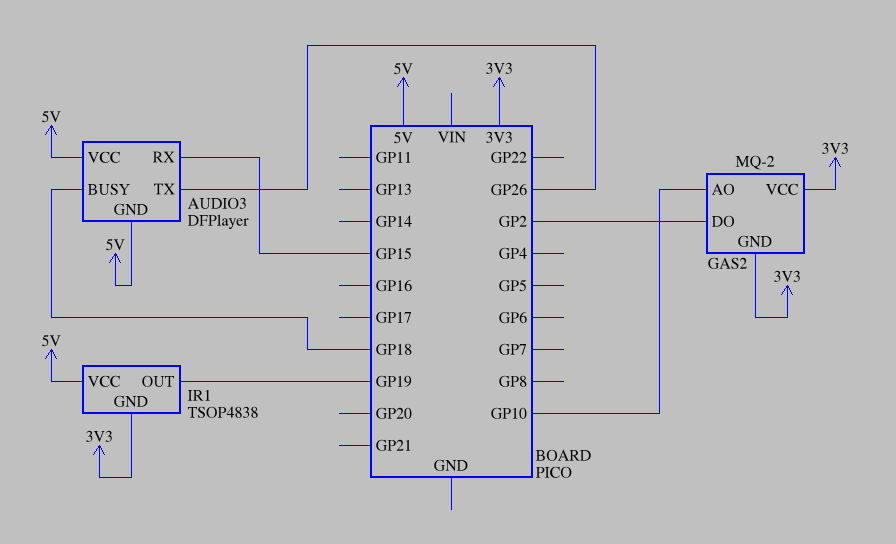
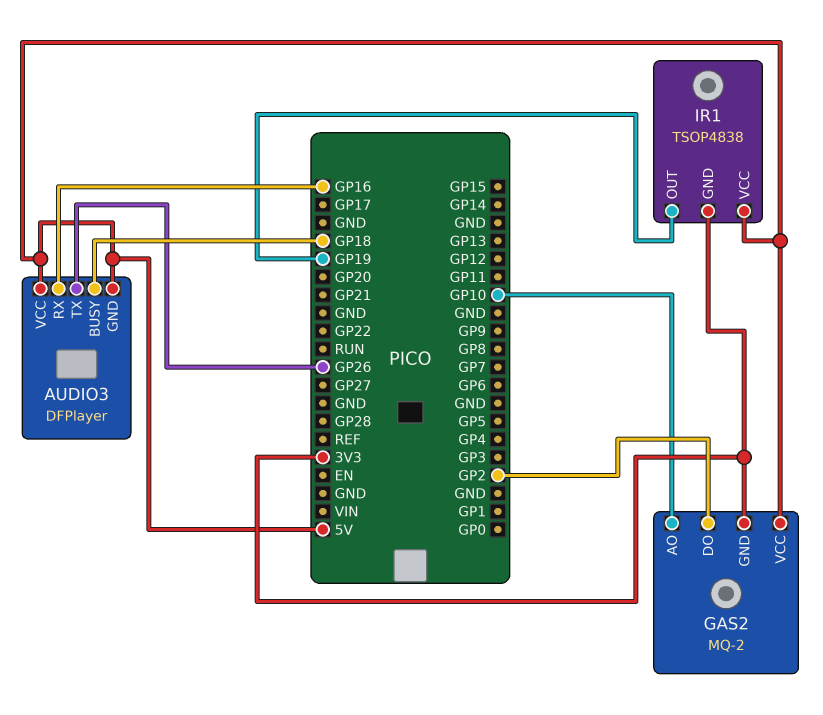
AUDIO3 pin RX: GP15 -> GP16
GAS2 pin VCC: 3V3 -> 5V

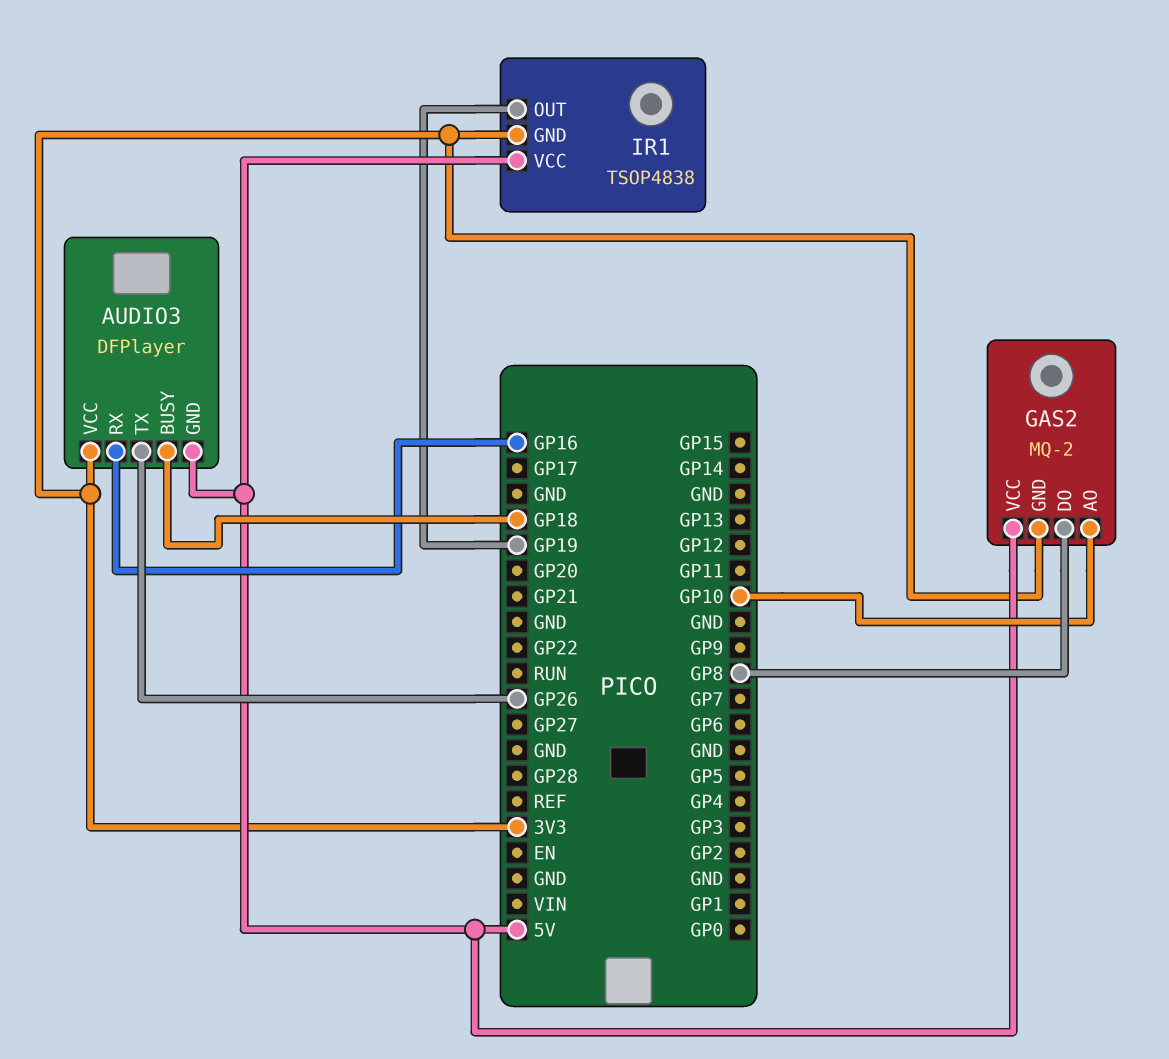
AUDIO3 pin VCC: 5V -> 3V3
GAS2 pin DO: GP2 -> GP8

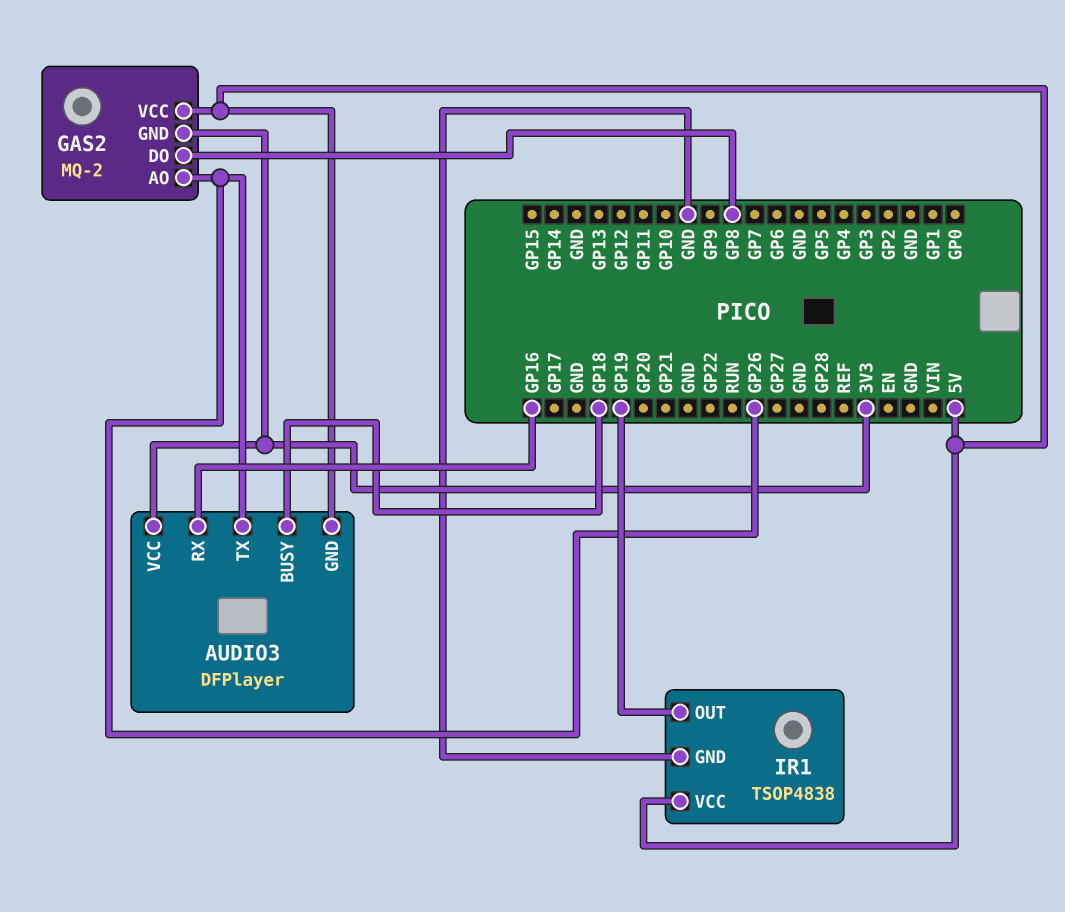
GAS2 pin AO: GP10 -> GP26
IR1 pin GND: 3V3 -> GND

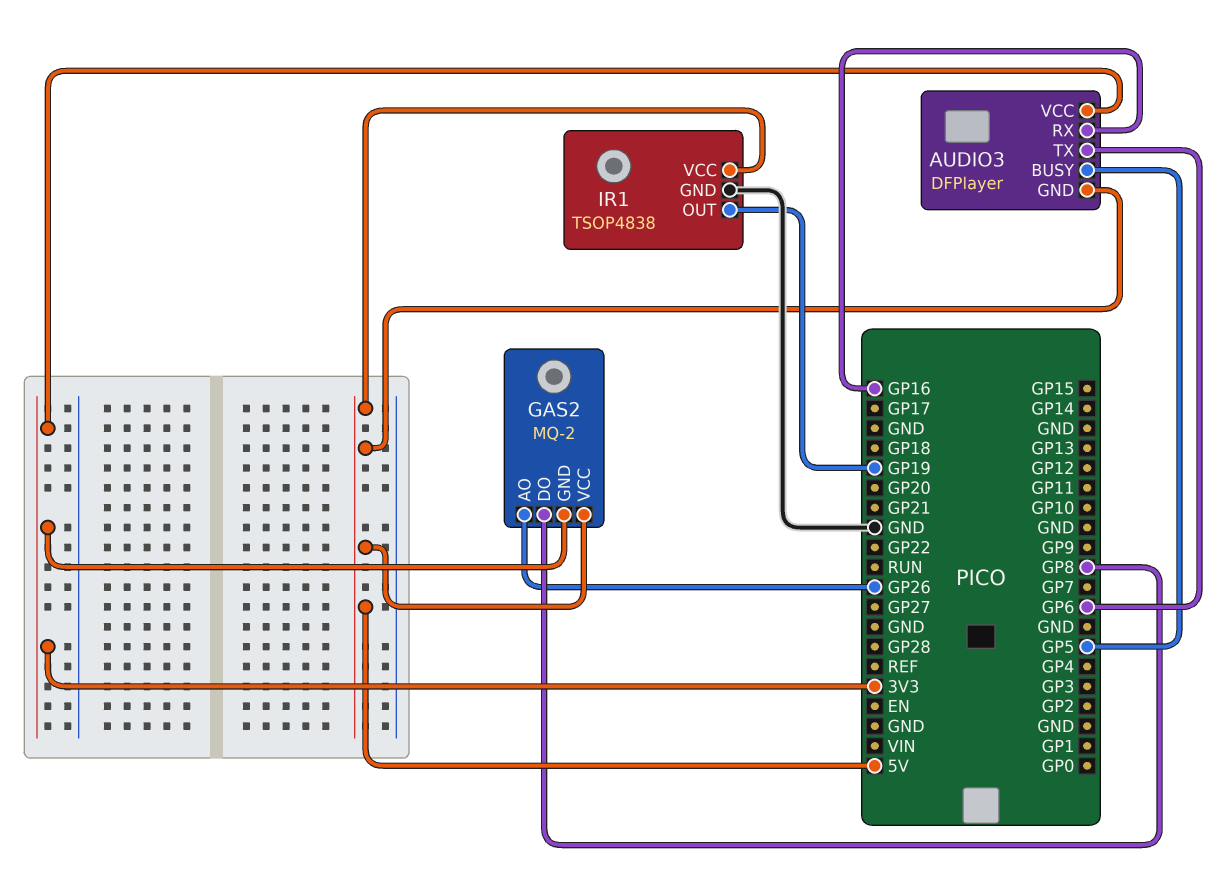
AUDIO3 pin BUSY: GP18 -> GP5
AUDIO3 pin TX: GP26 -> GP6

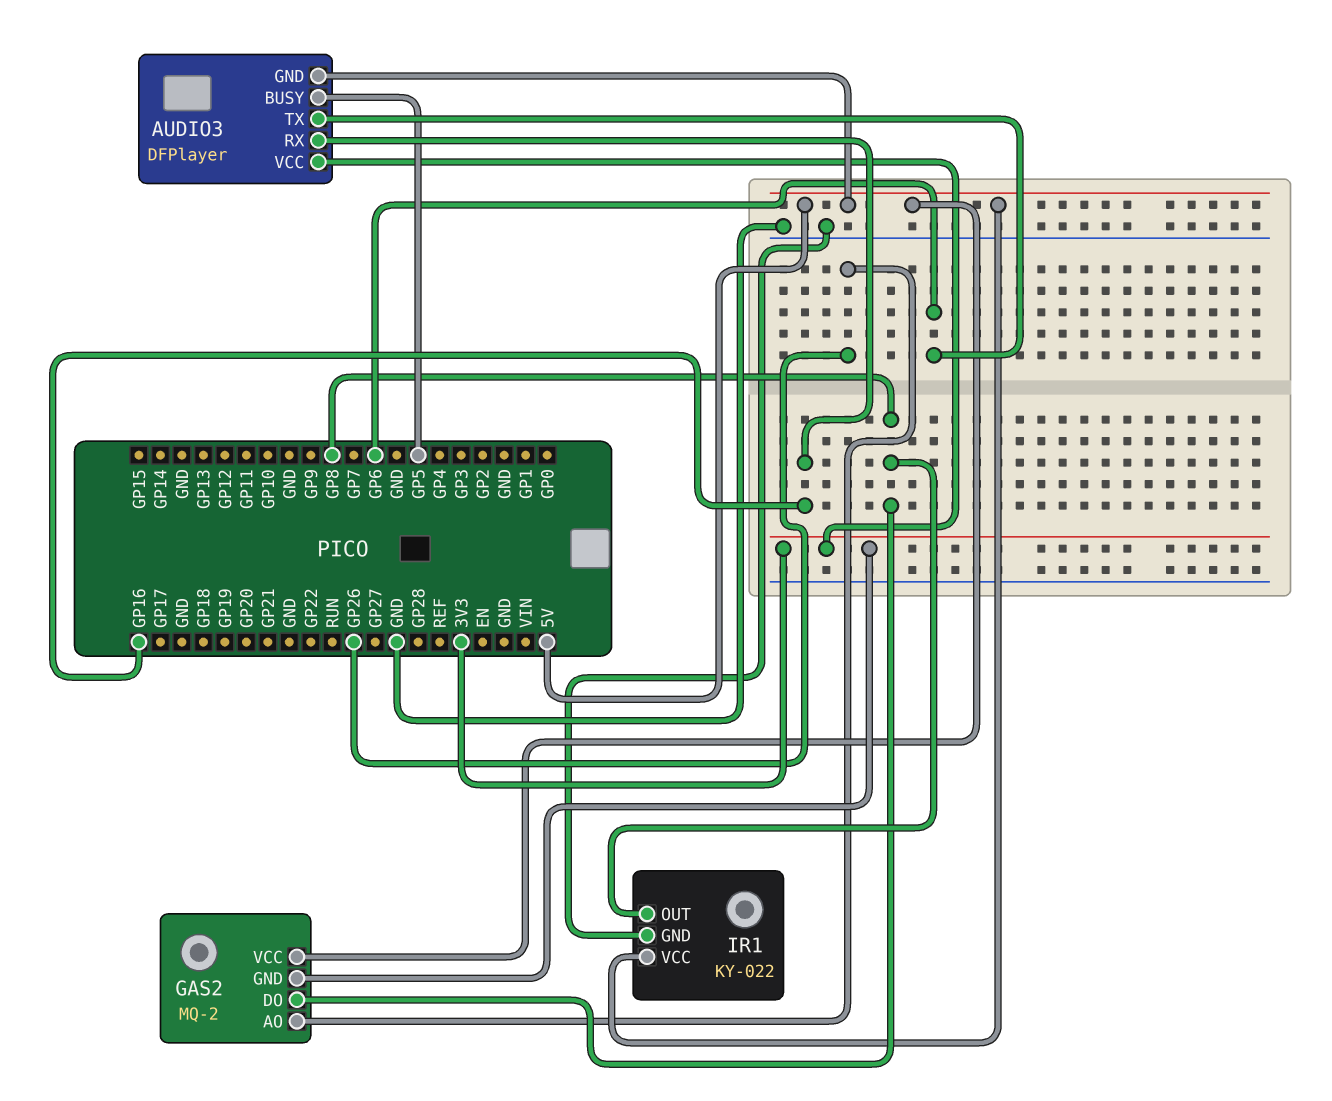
IR1: TSOP4838 -> KY-022
IR1 pin OUT: GP19 -> GP8

